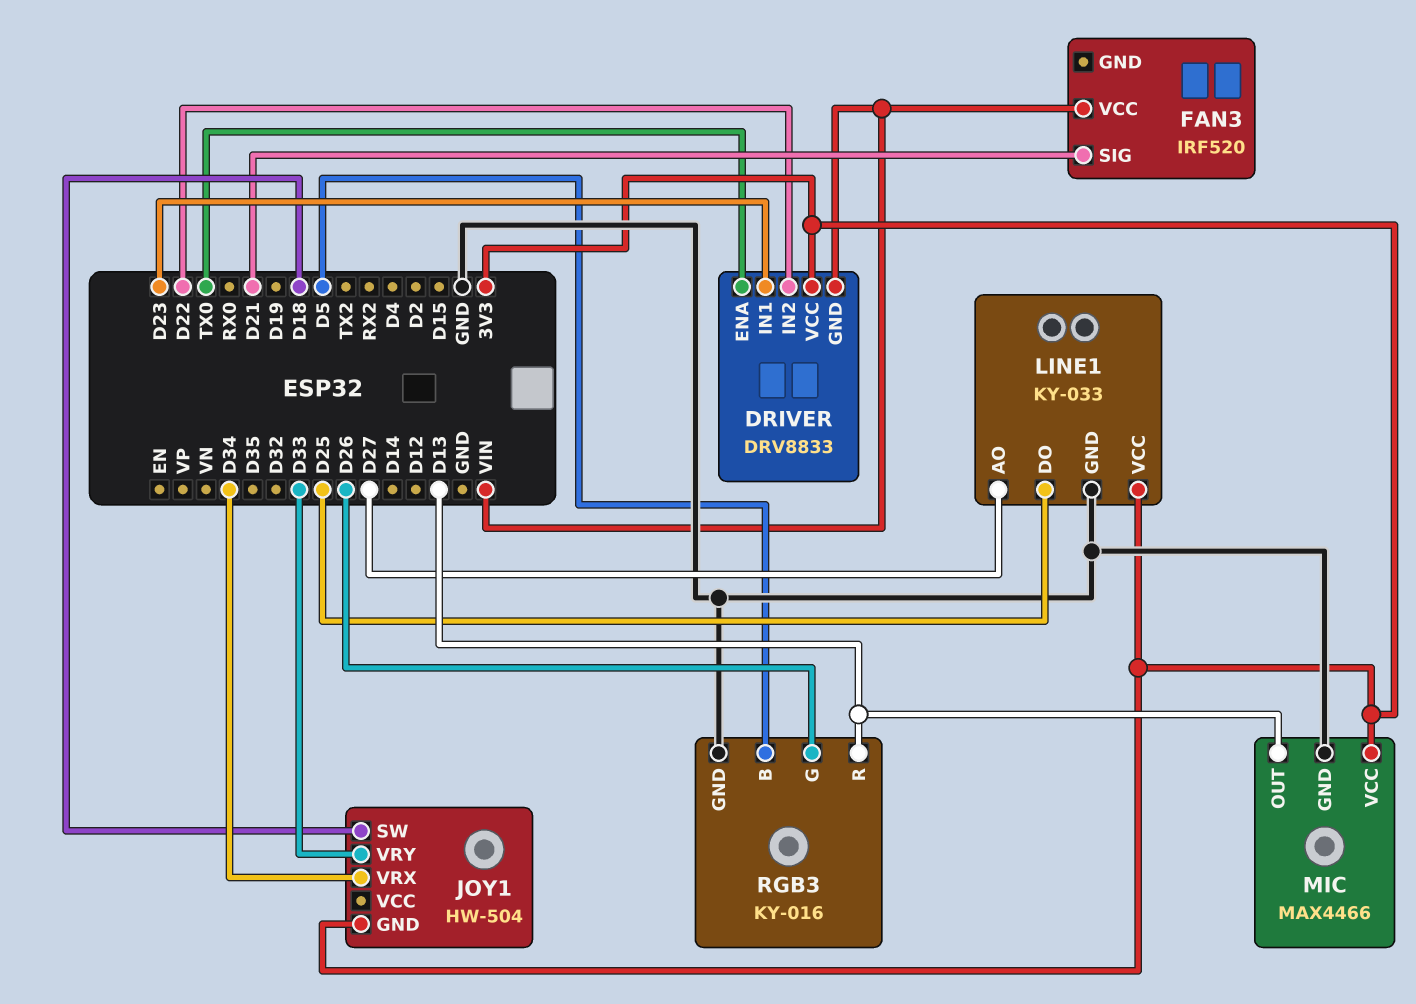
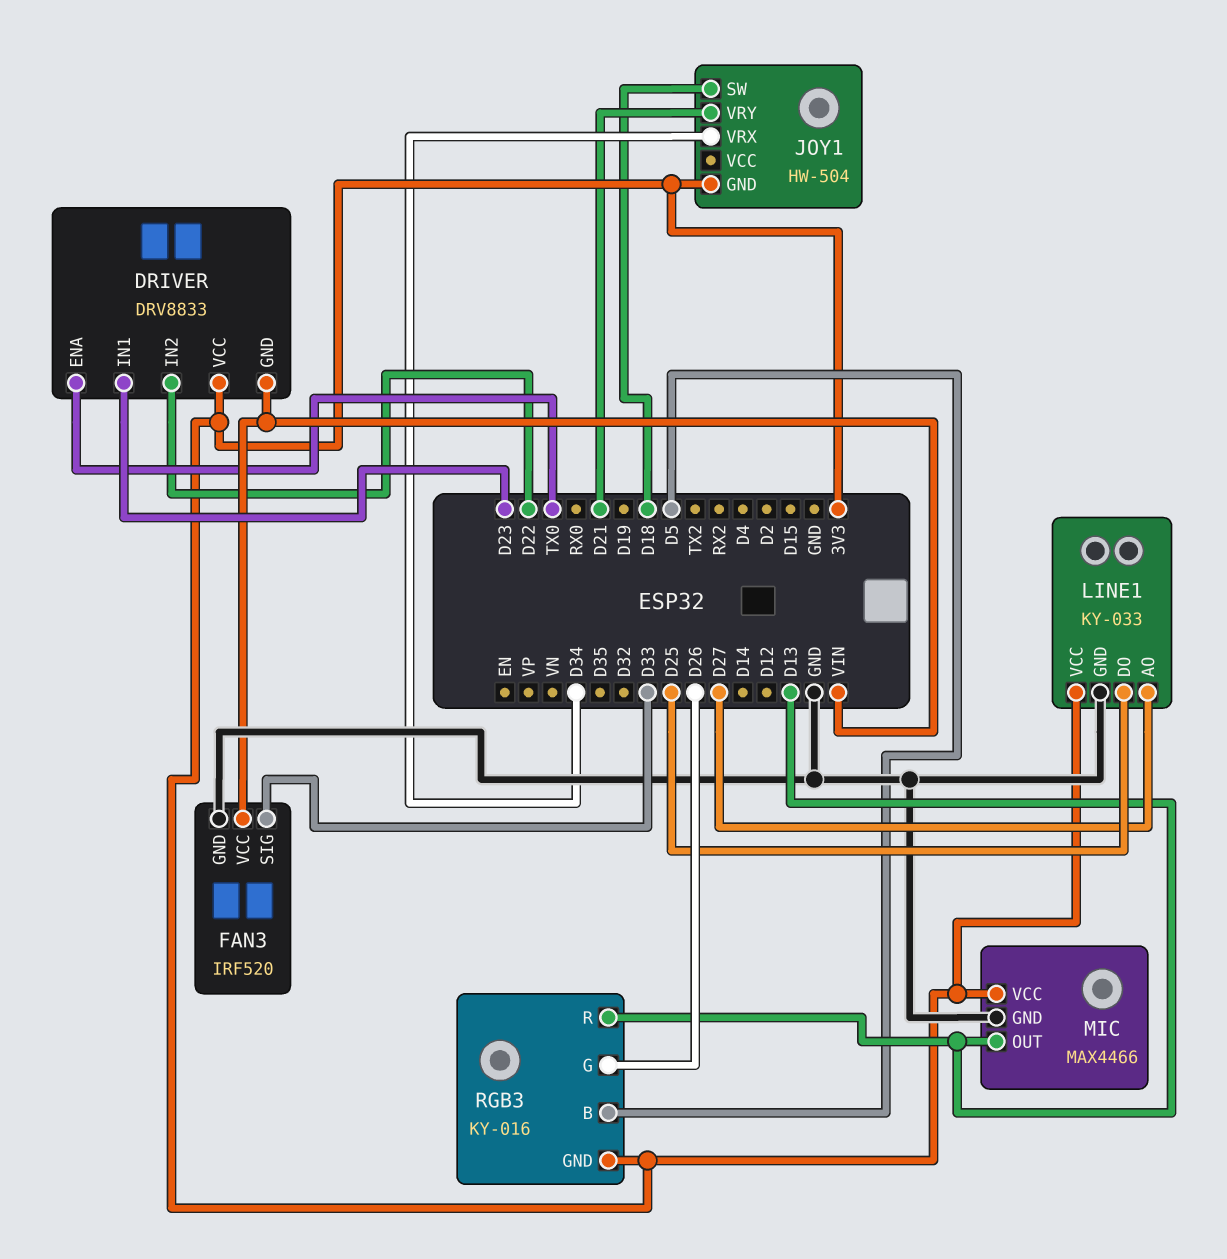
FAN3 pin GND: none -> GND
FAN3 pin SIG: D21 -> D33
JOY1 pin VRY: D33 -> D21
RGB3 pin GND: GND -> 3V3

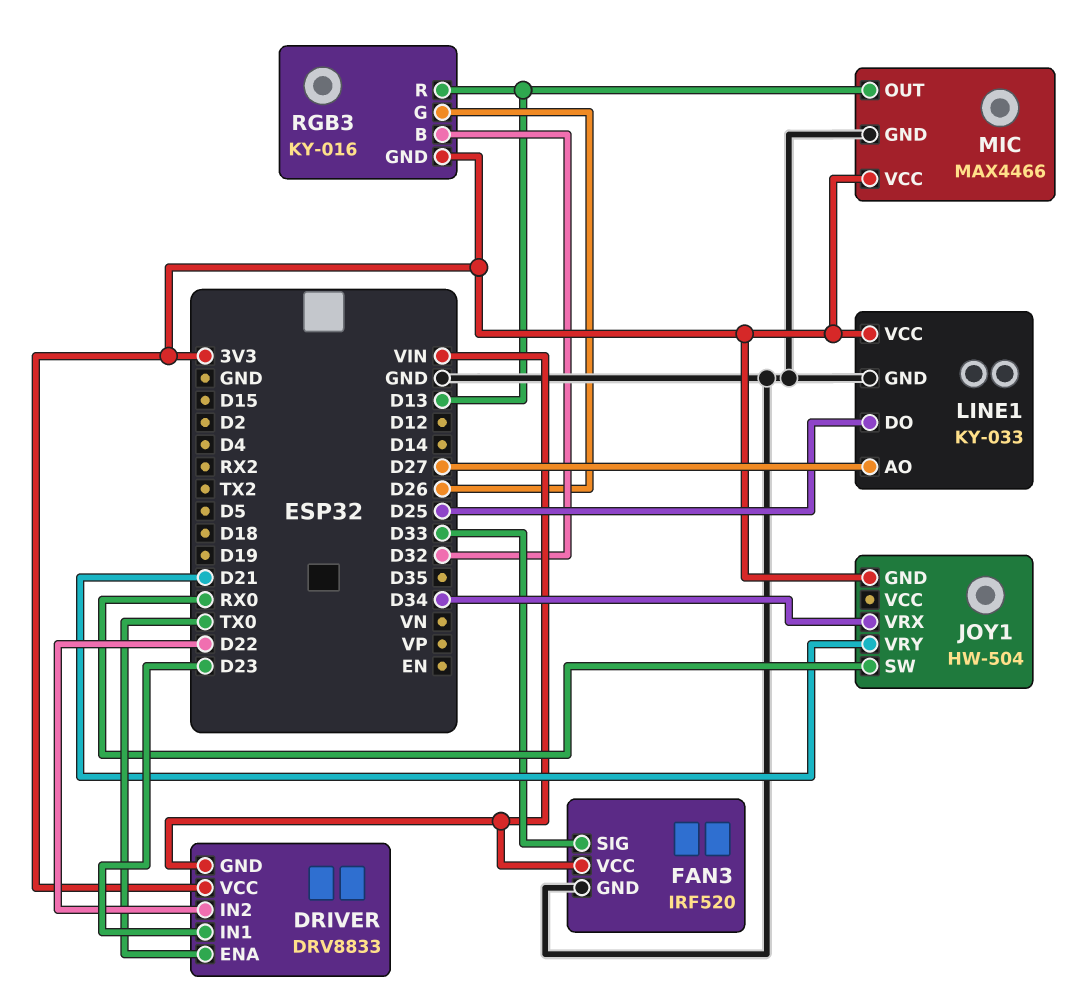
JOY1 pin SW: D18 -> RX0
RGB3 pin B: D5 -> D32

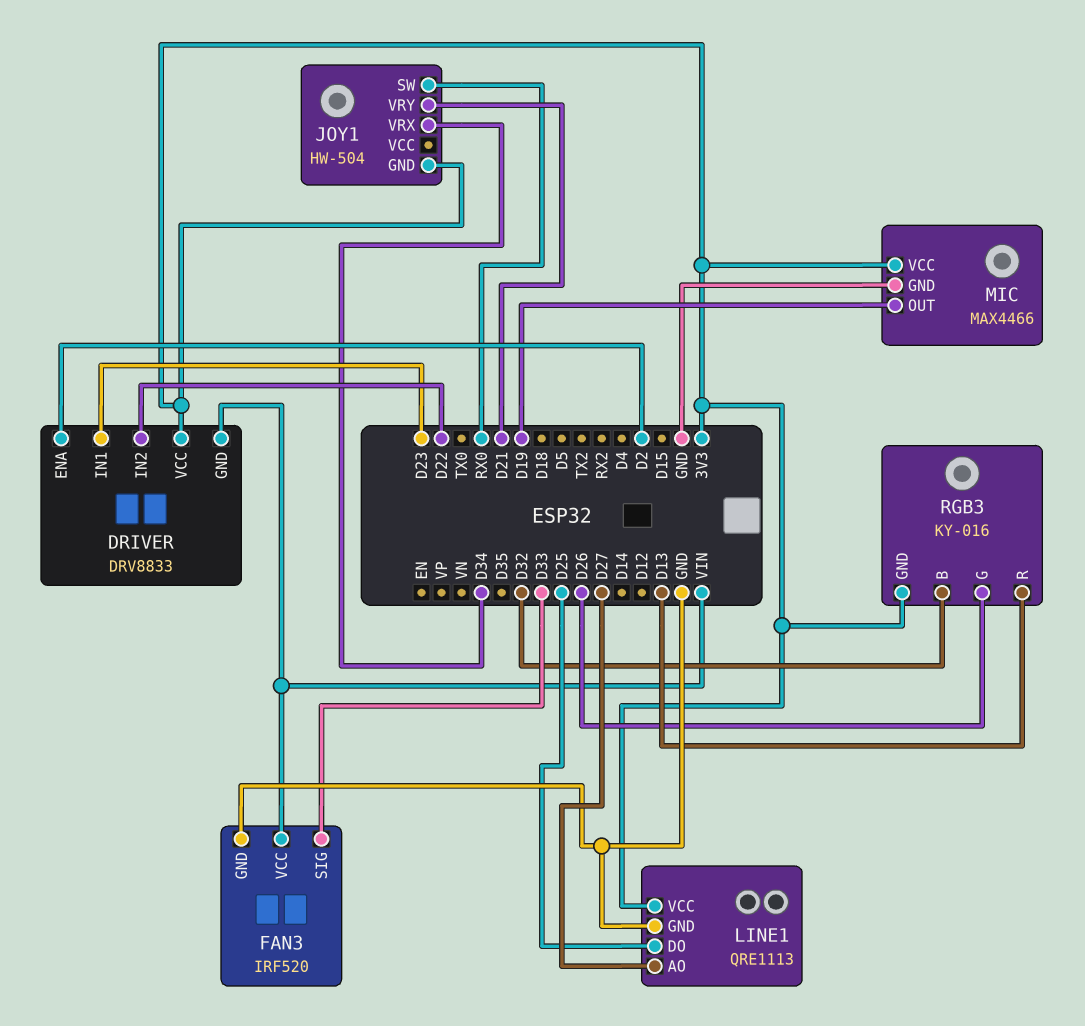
DRIVER pin ENA: TX0 -> D2
LINE1: KY-033 -> QRE1113
MIC pin OUT: D13 -> D19

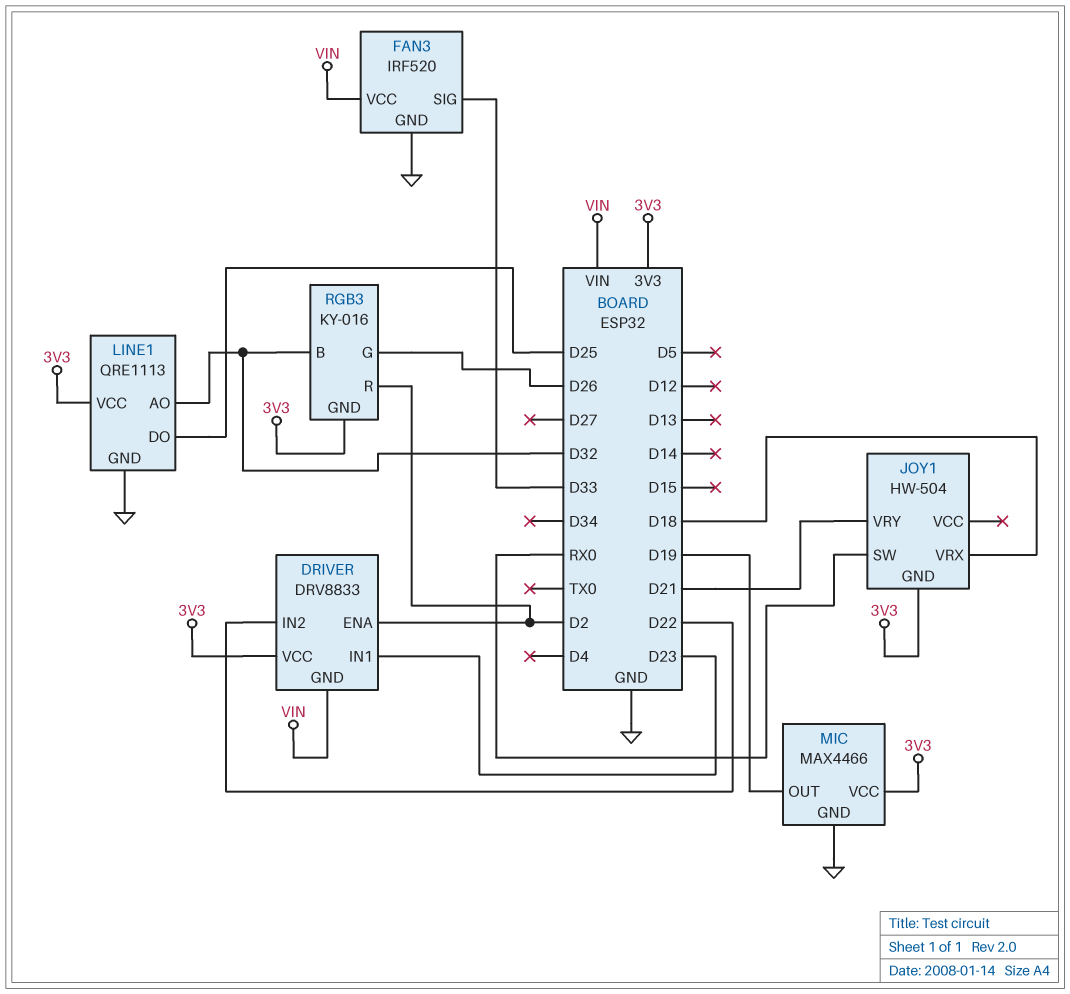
JOY1 pin VRX: D34 -> D18
LINE1 pin AO: D27 -> D32
RGB3 pin R: D13 -> D2

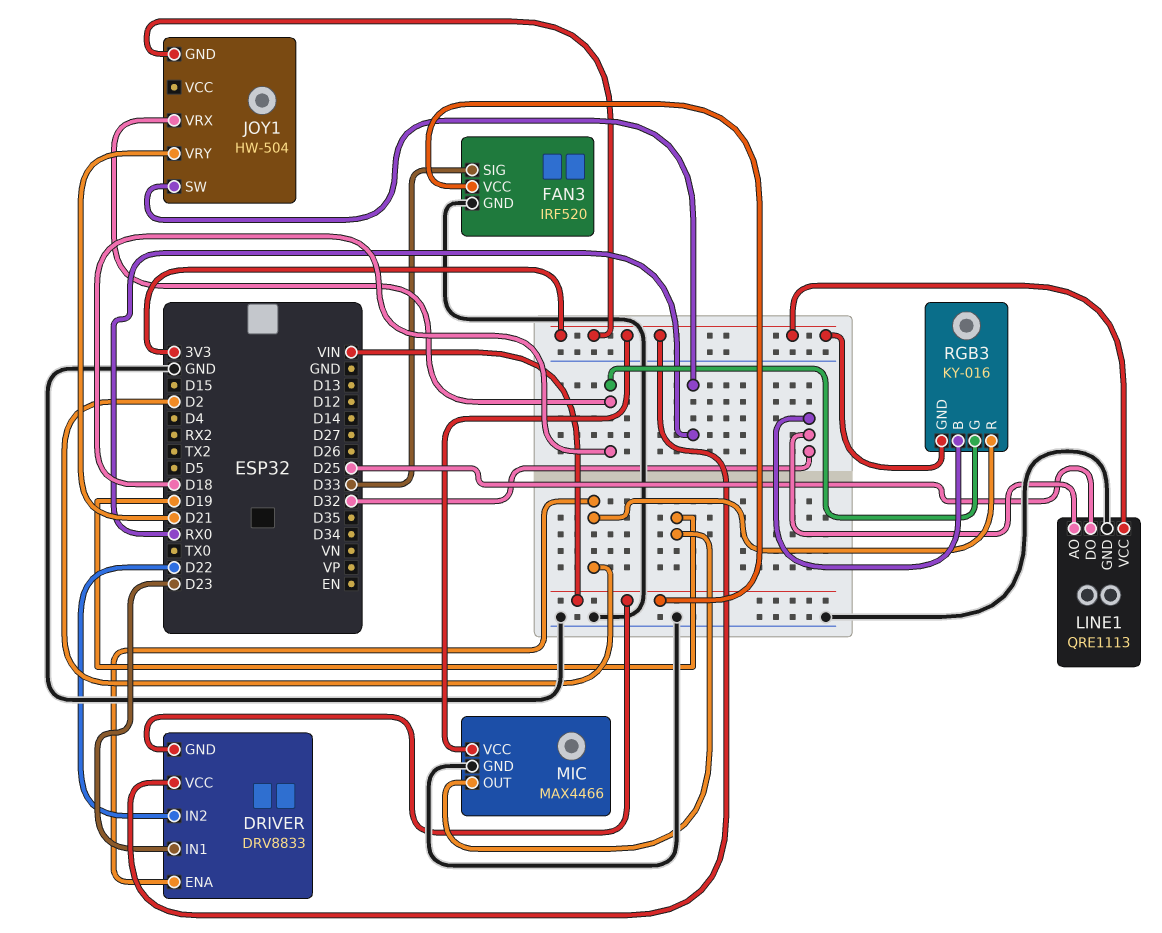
RGB3 pin G: D26 -> D18

